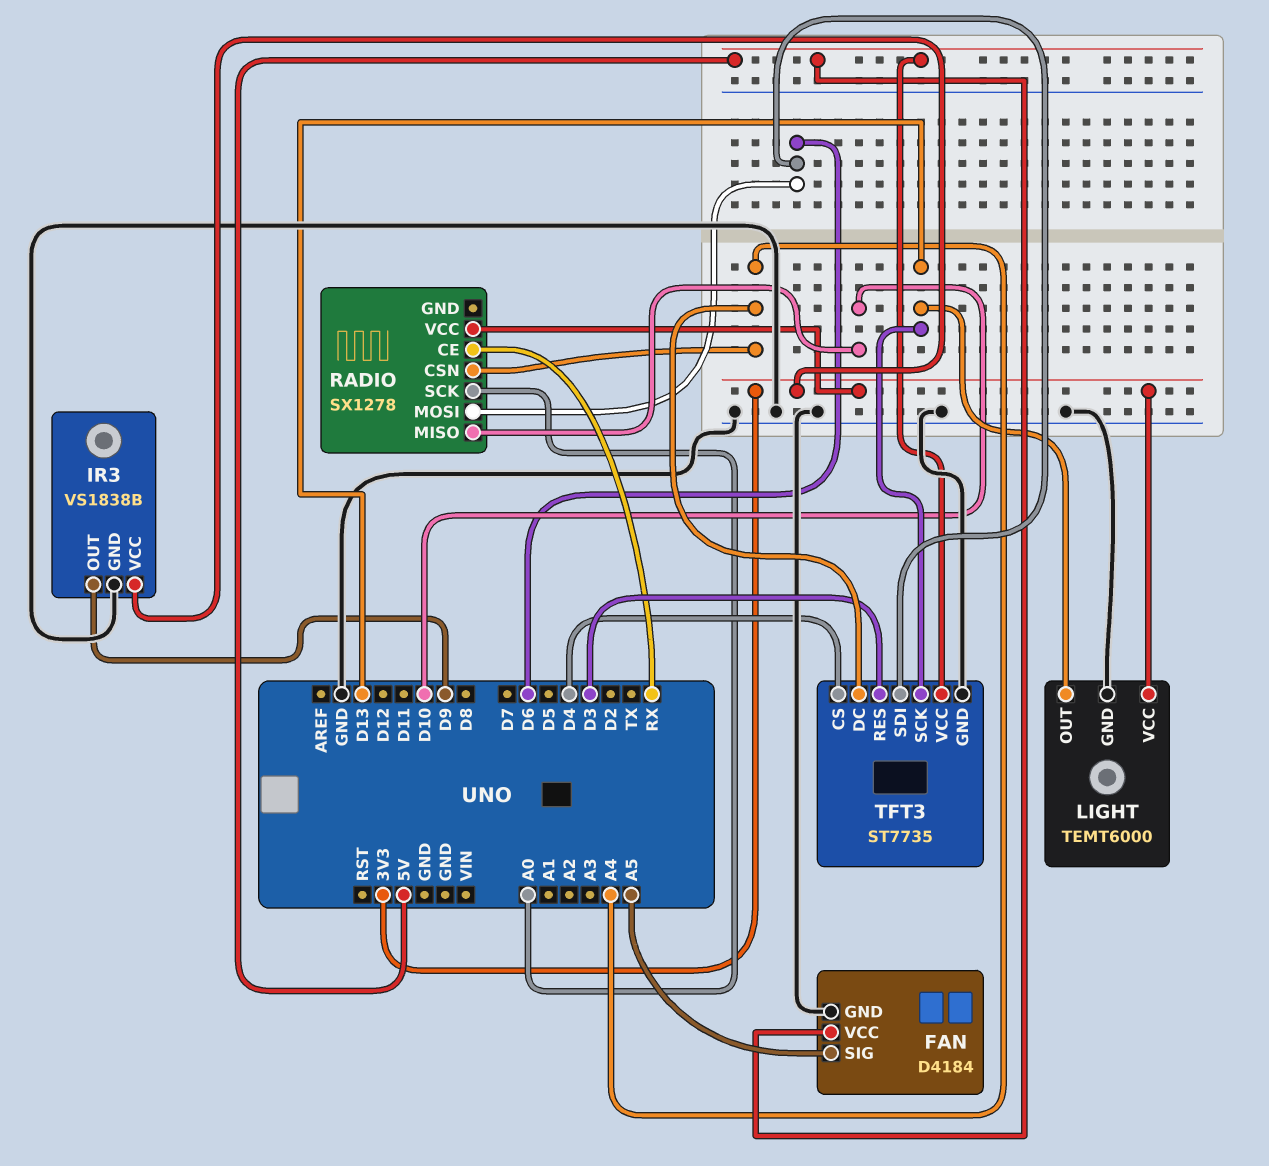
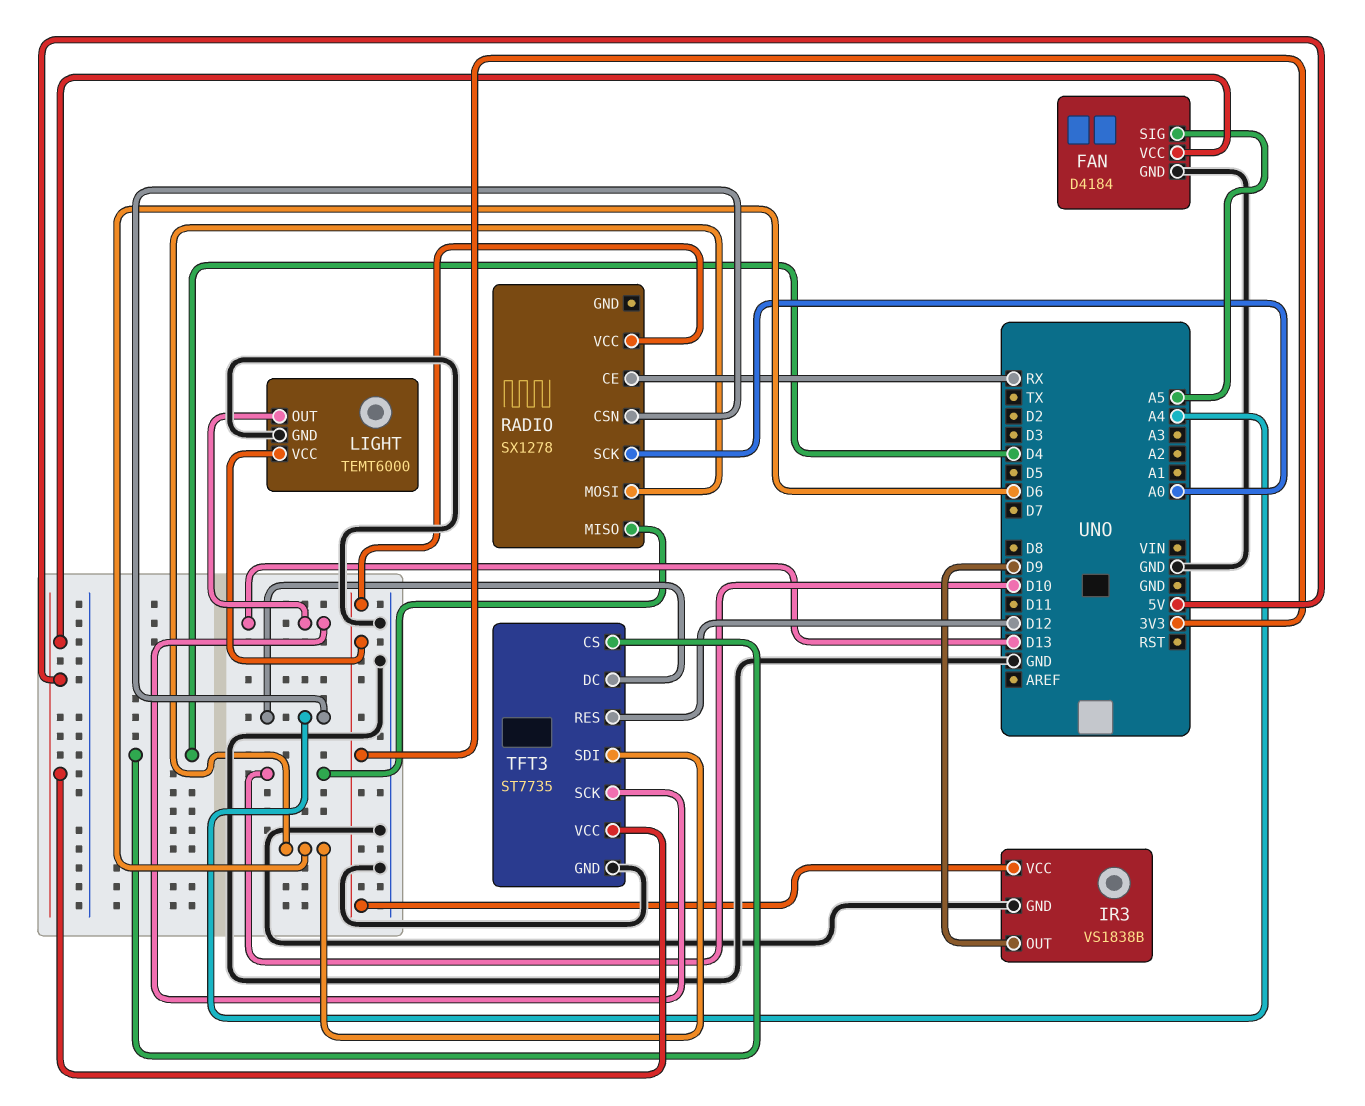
TFT3 pin RES: D3 -> D12

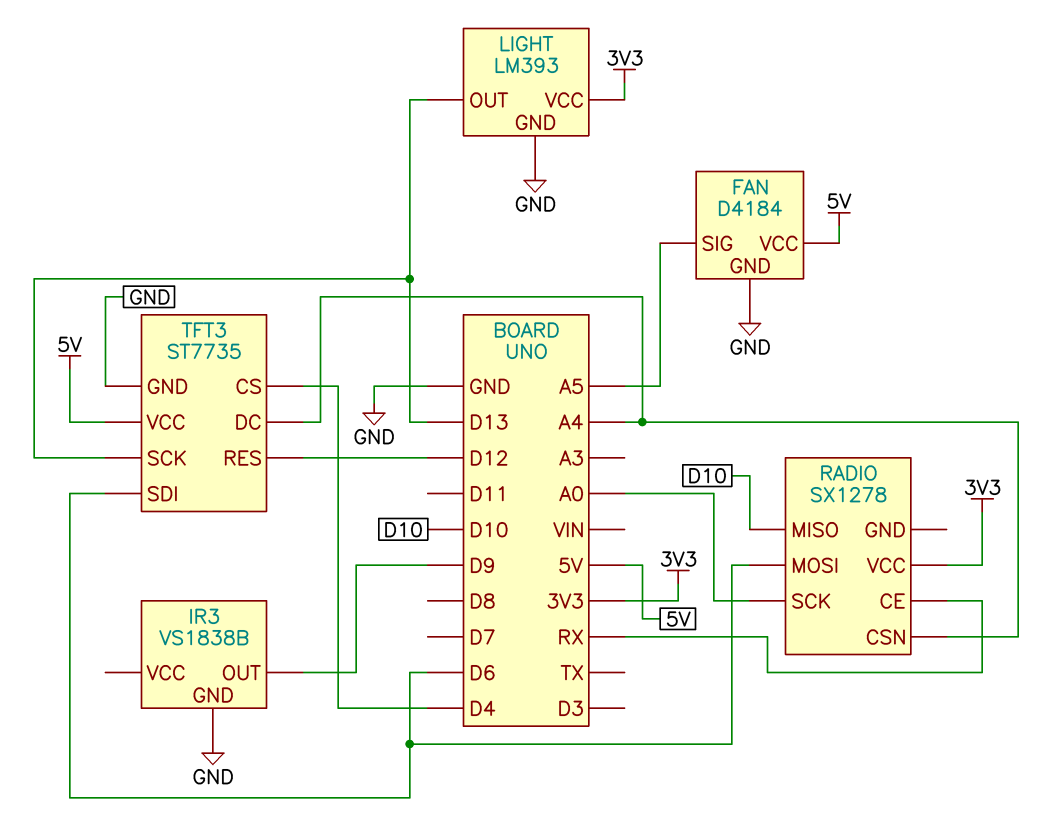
IR3 pin VCC: 3V3 -> none
LIGHT: TEMT6000 -> LM393

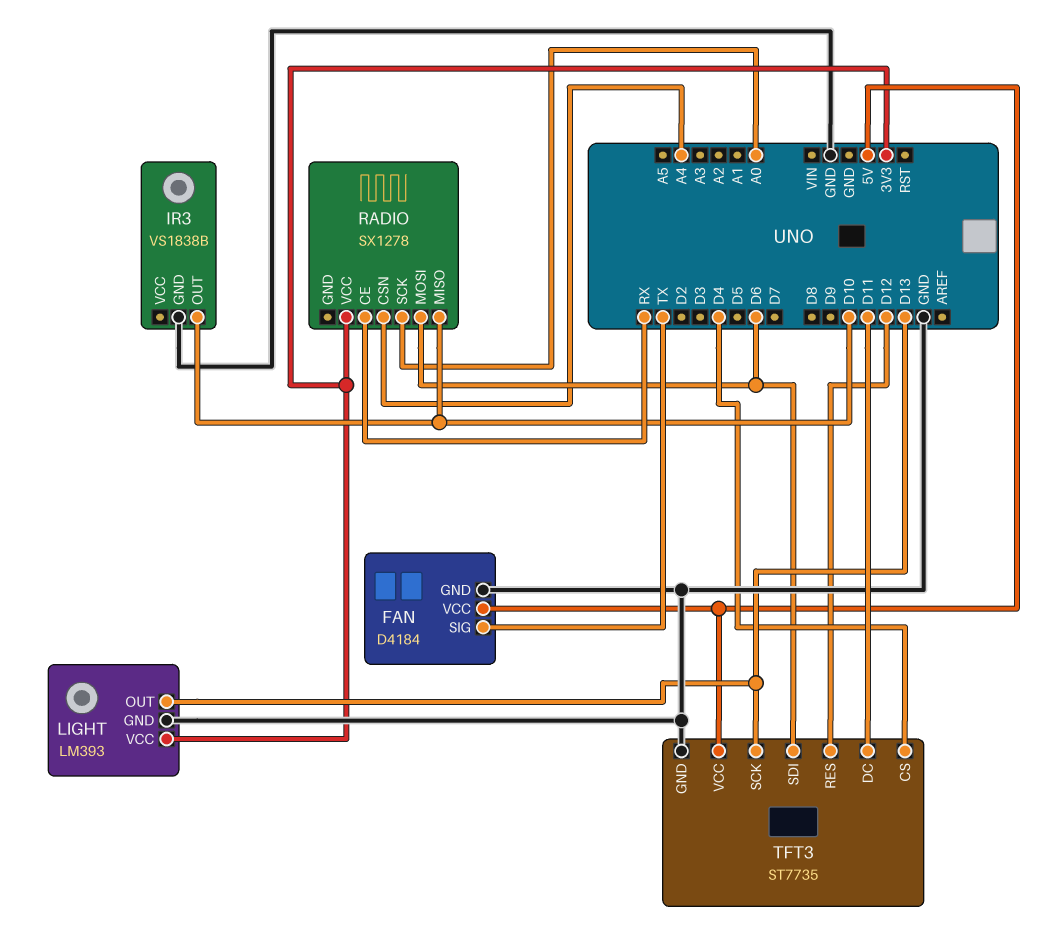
FAN pin SIG: A5 -> TX
IR3 pin OUT: D9 -> D10
TFT3 pin DC: A4 -> D11

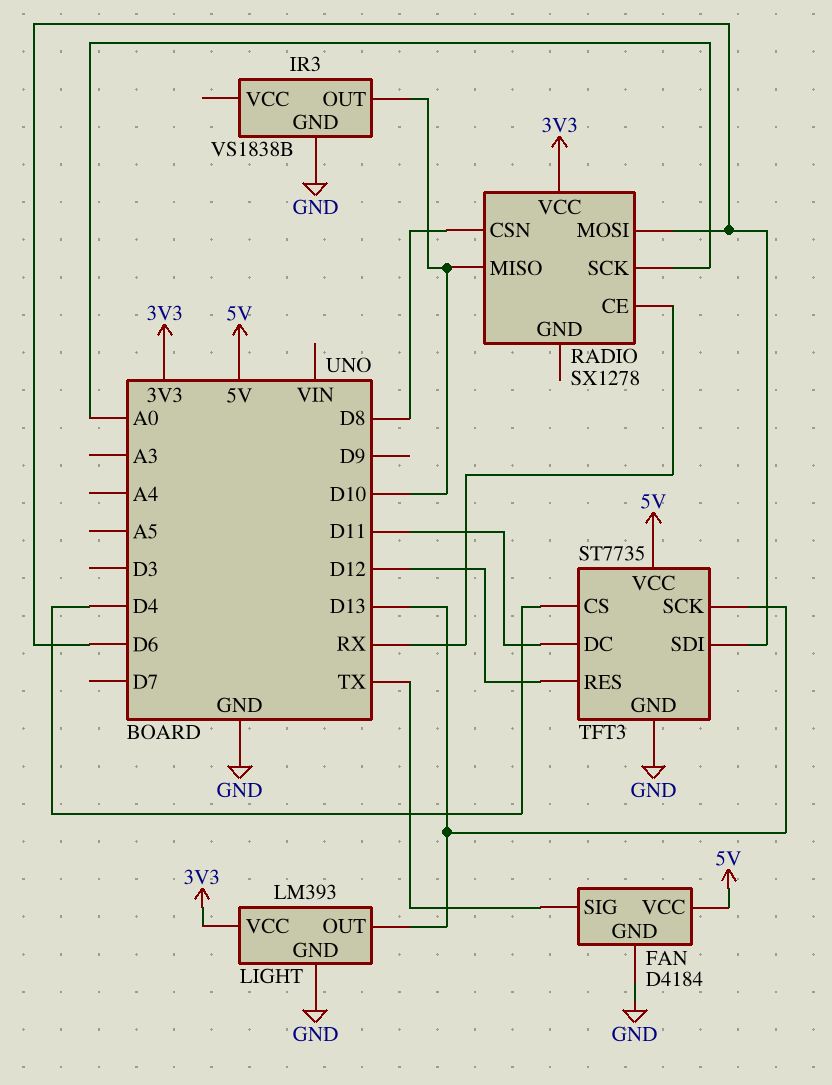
RADIO pin CSN: A4 -> D8

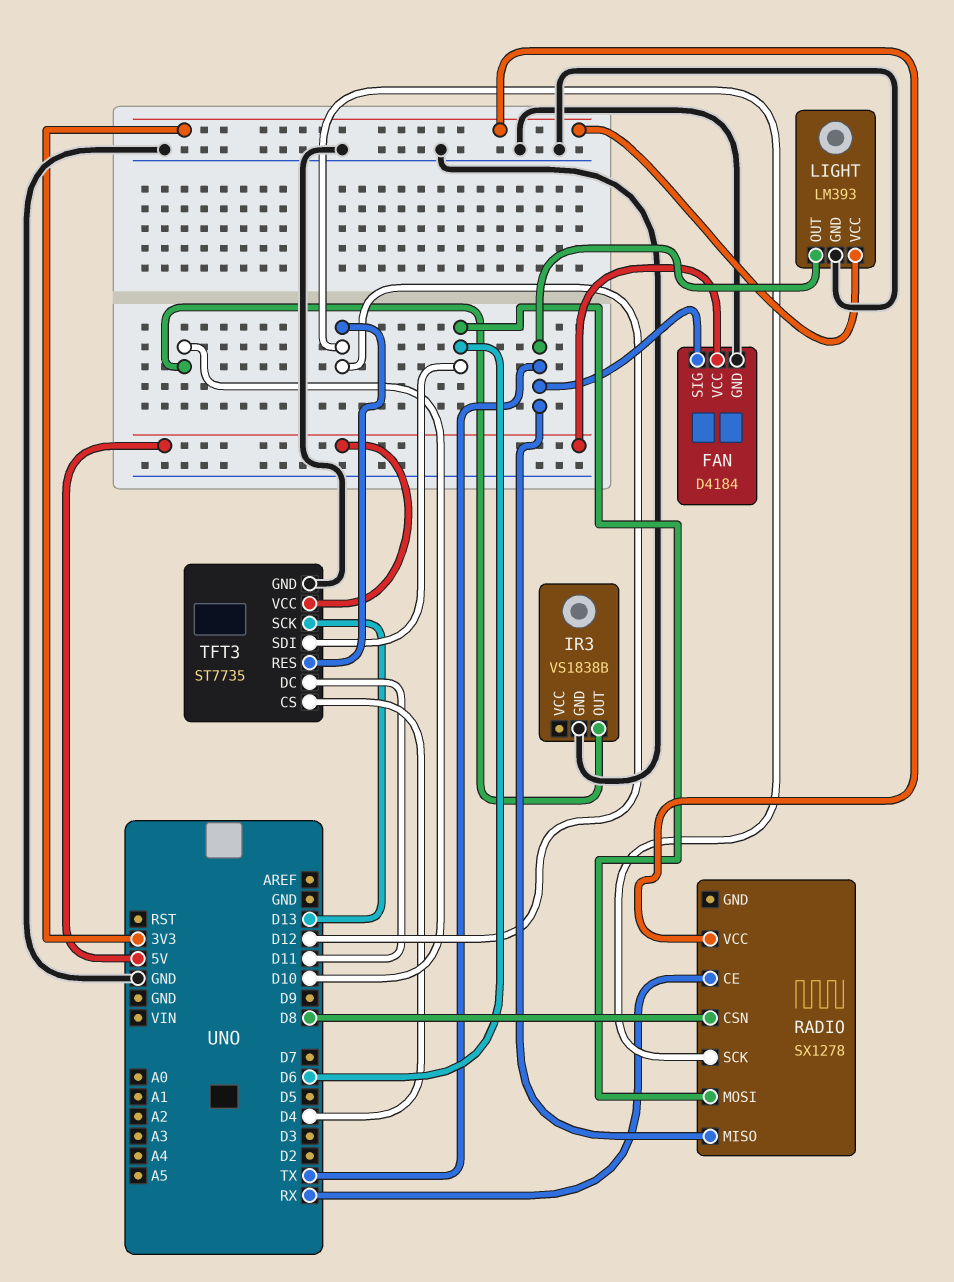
LIGHT pin OUT: D13 -> TX
RADIO pin MISO: D10 -> TX
RADIO pin SCK: A0 -> D12

